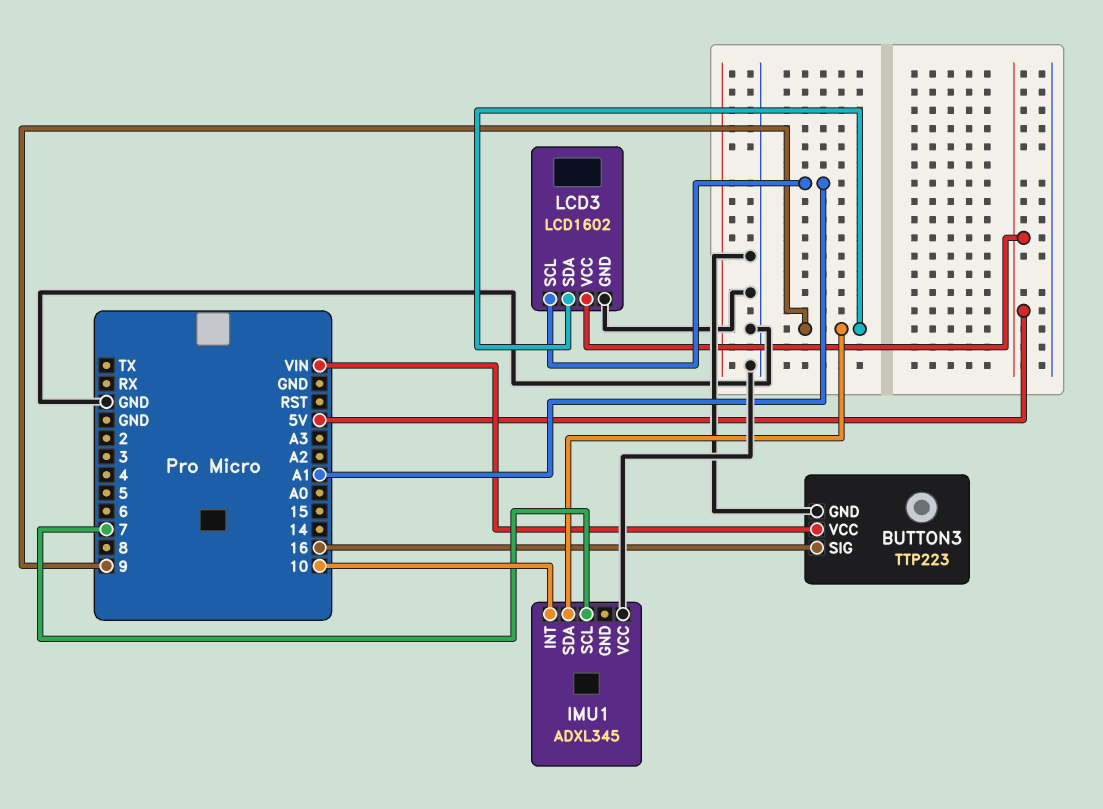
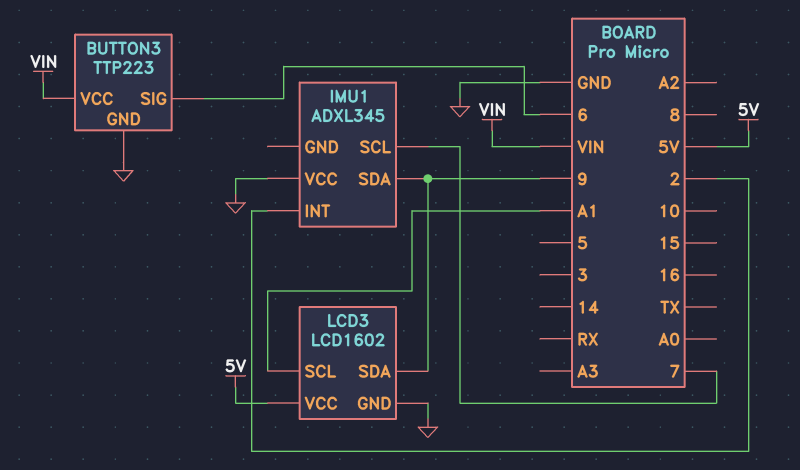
BUTTON3 pin SIG: 16 -> 6
IMU1 pin INT: 10 -> 2

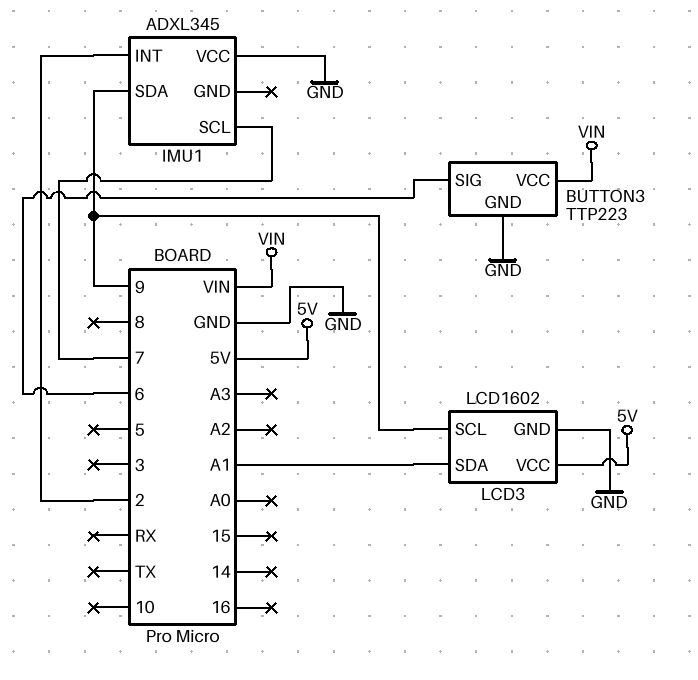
LCD3 pin SCL: A1 -> 9
LCD3 pin SDA: 9 -> A1

